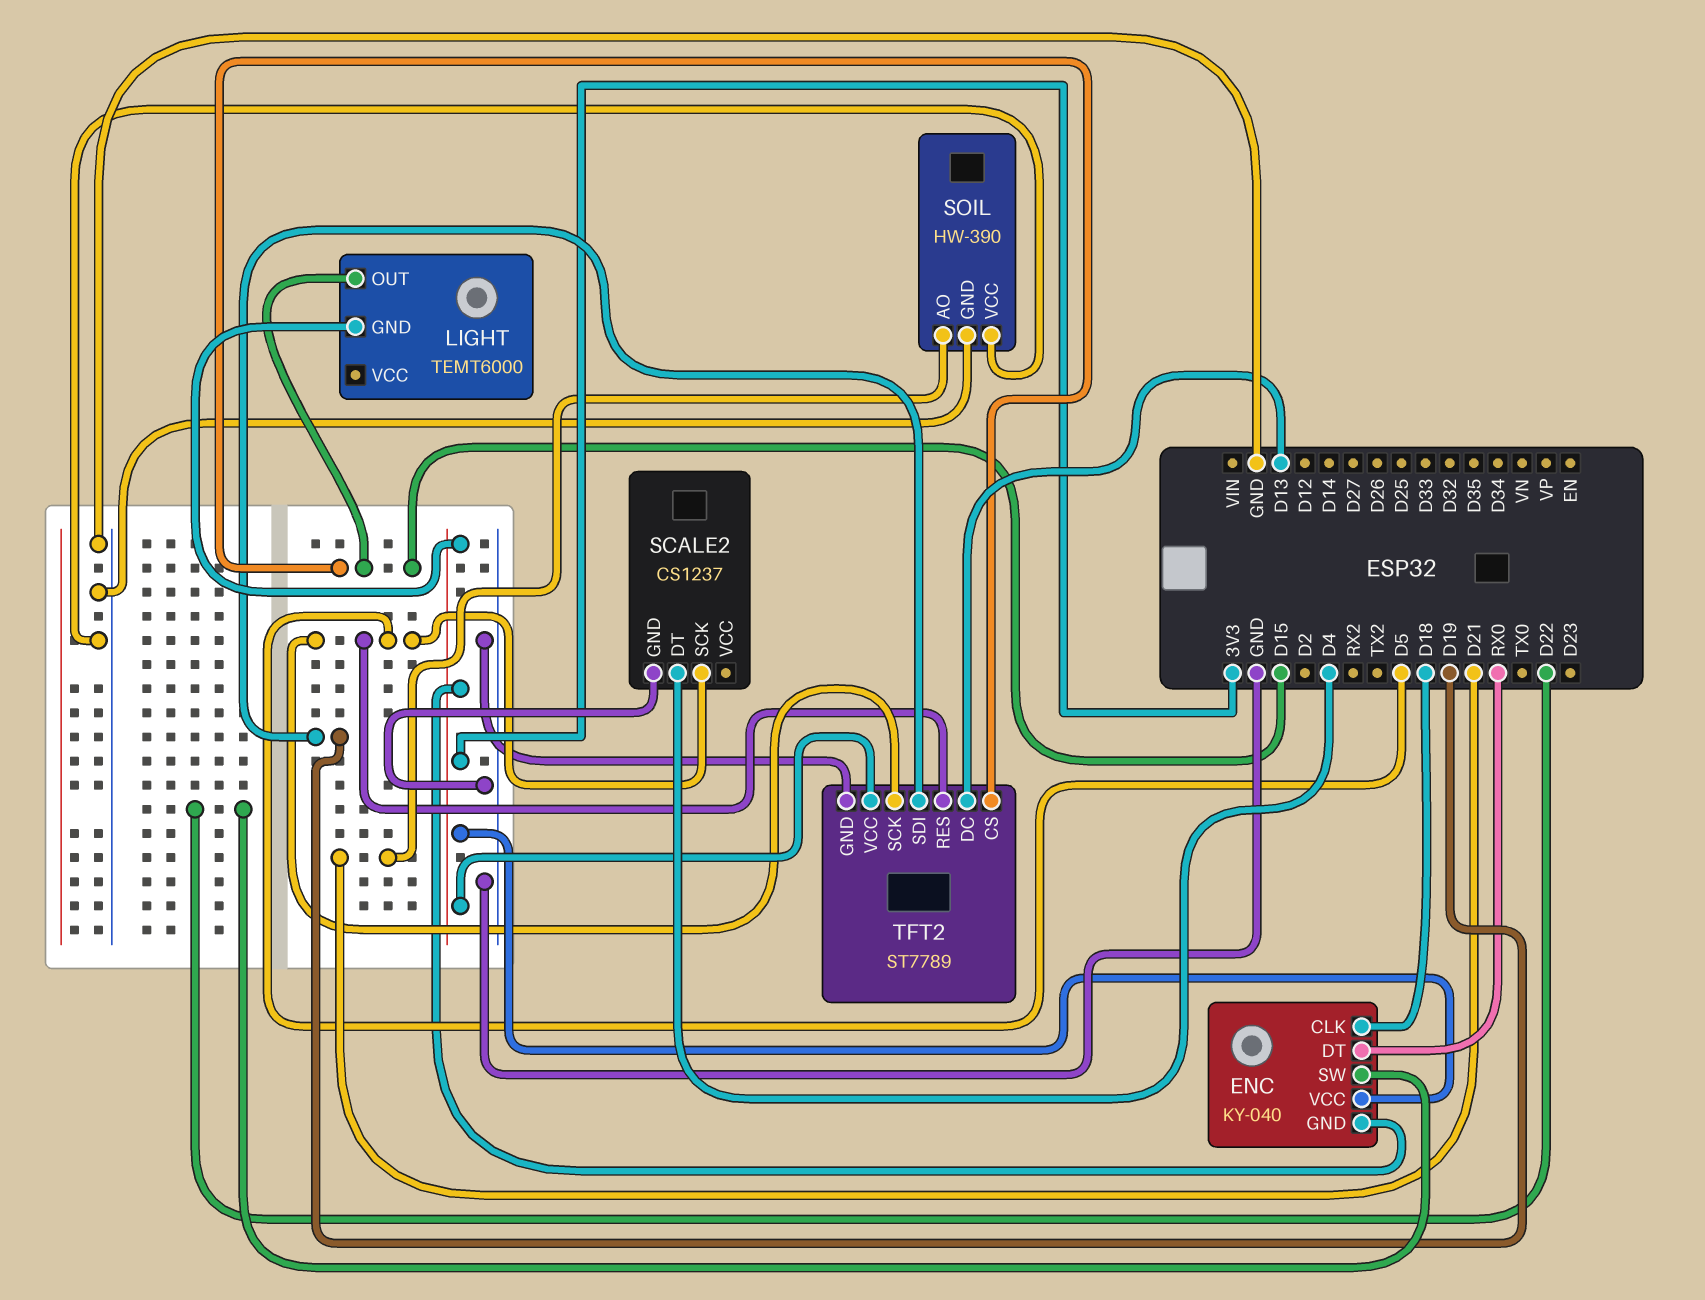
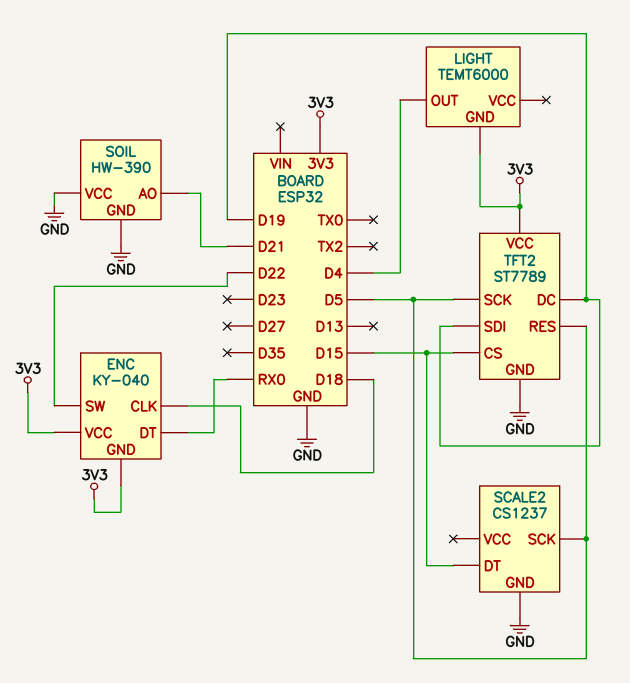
LIGHT pin OUT: D15 -> D4
SCALE2 pin DT: D4 -> D15
TFT2 pin DC: D13 -> D19

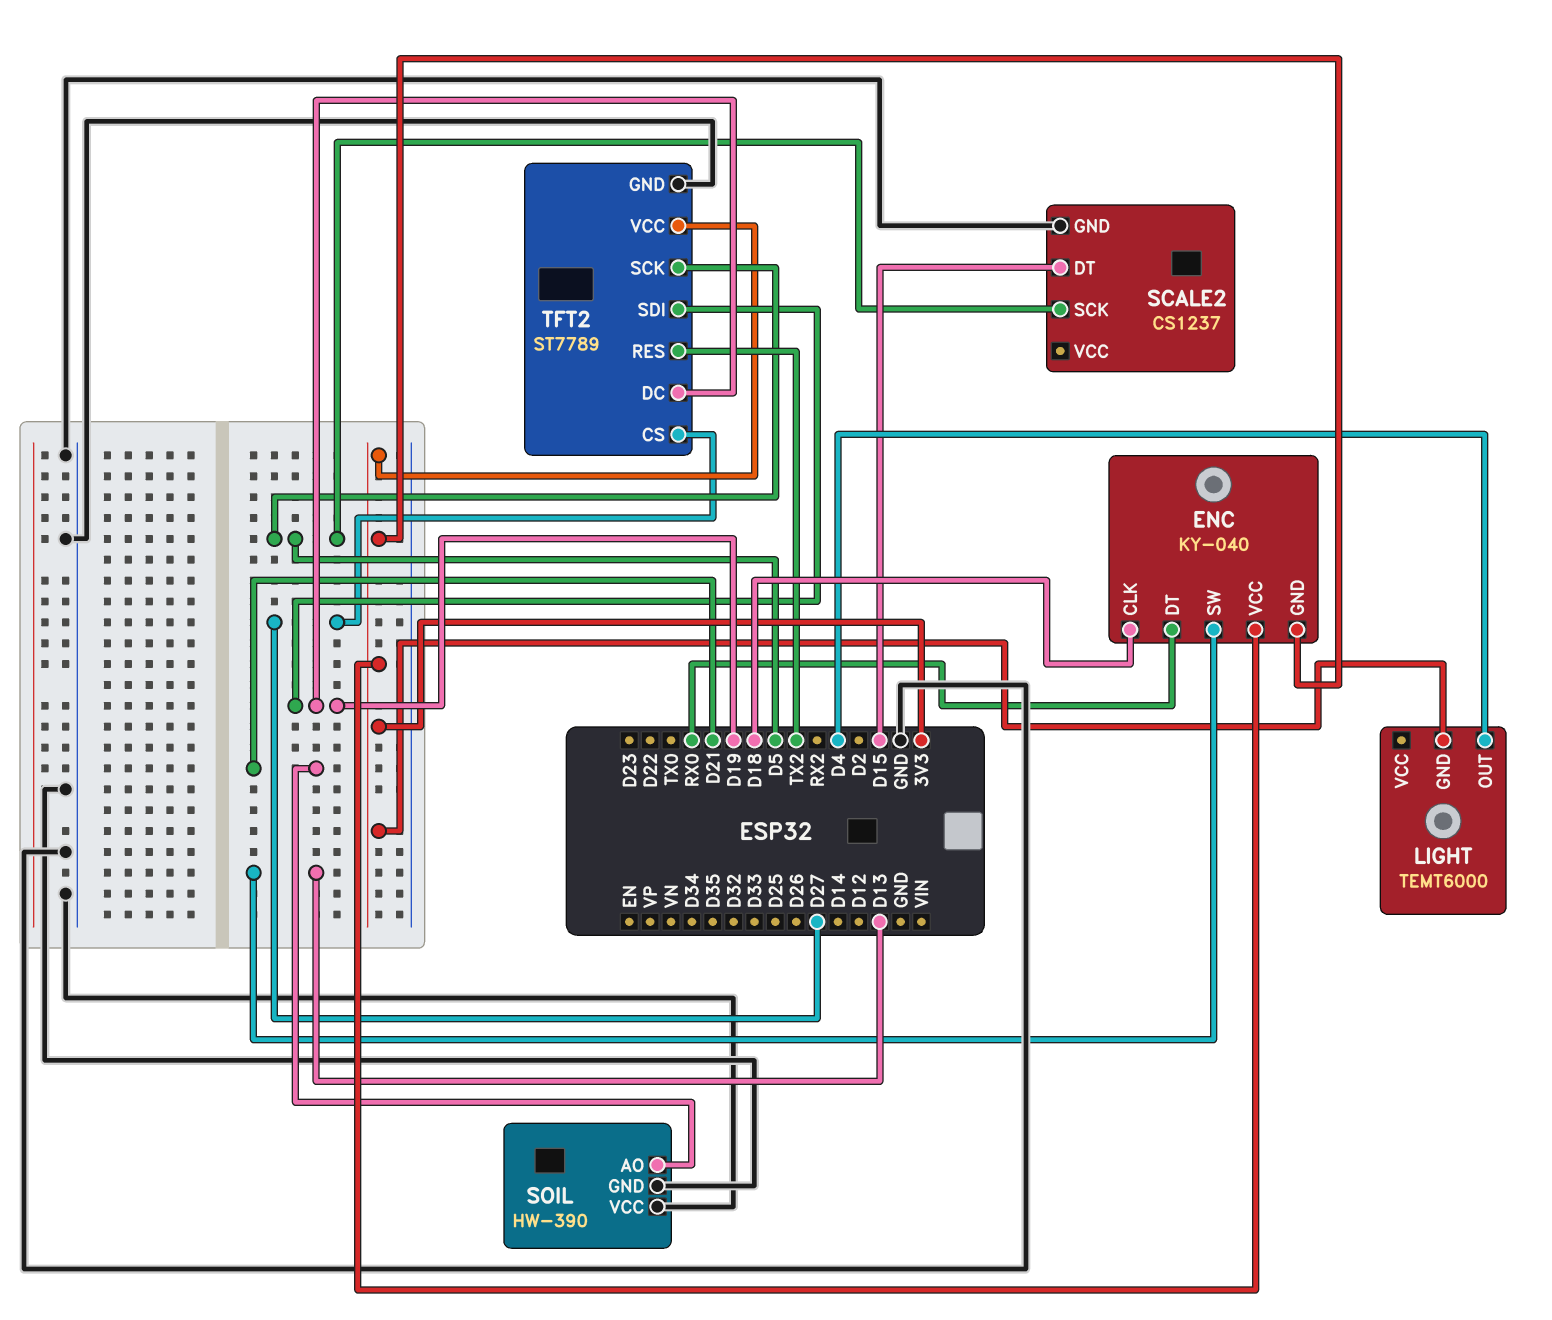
ENC pin SW: D22 -> D13
TFT2 pin CS: D15 -> D27
TFT2 pin RES: D5 -> TX2

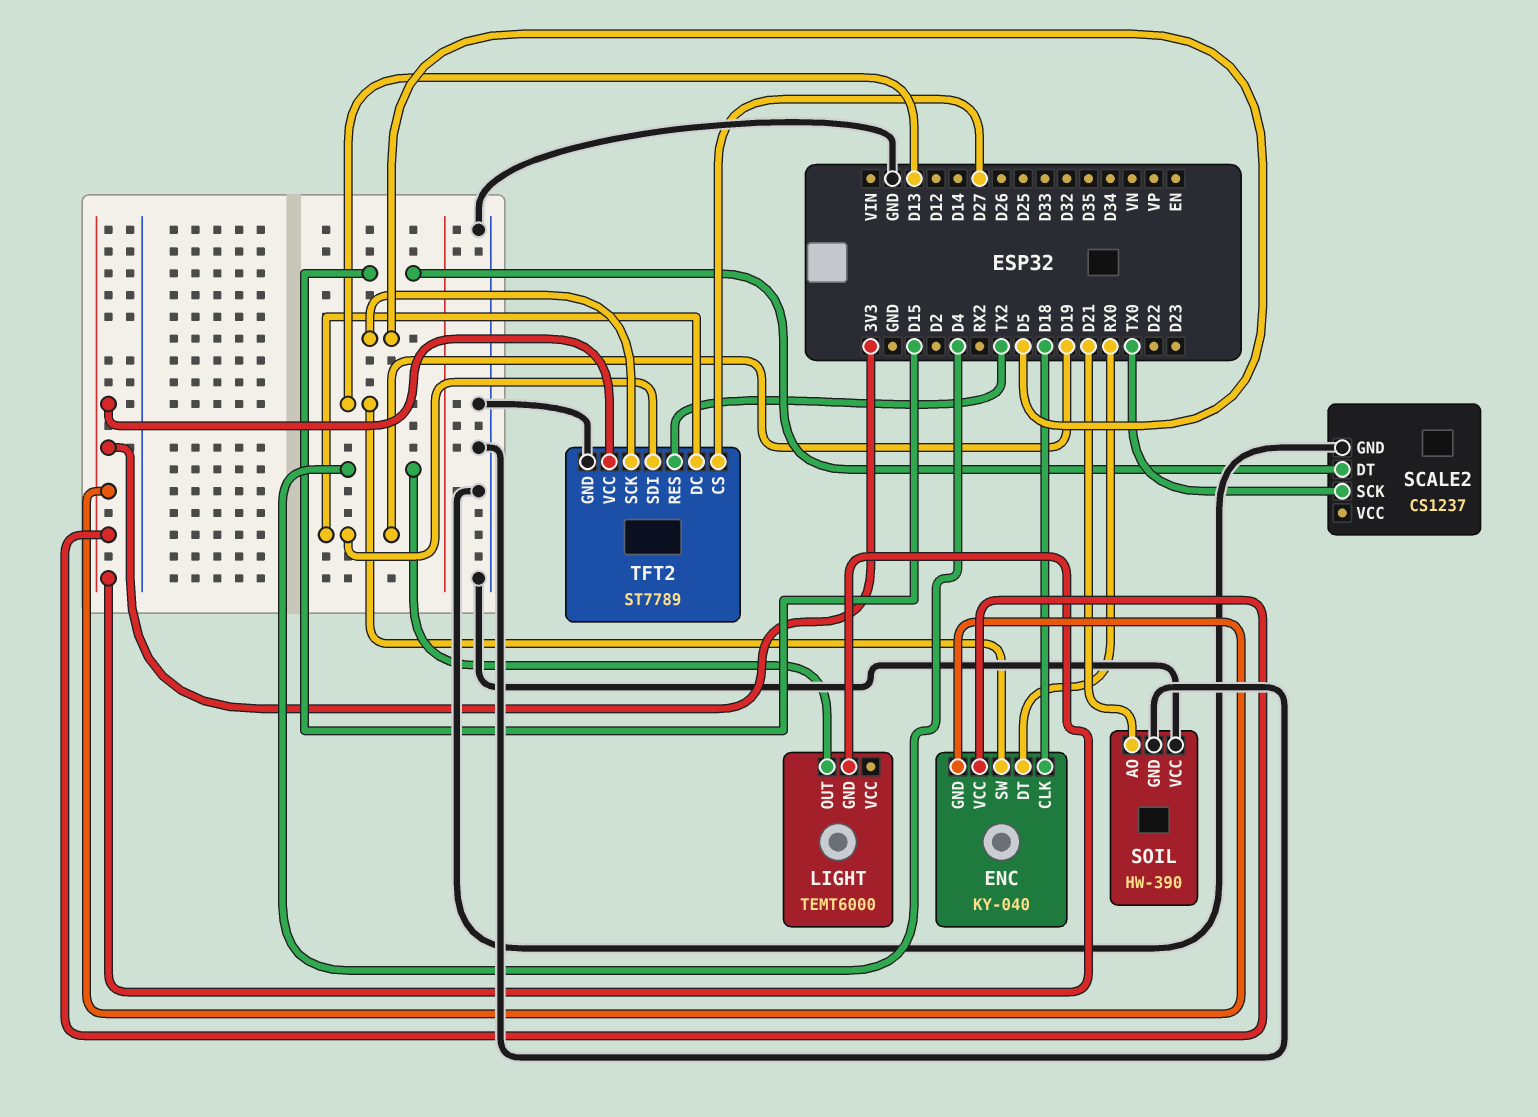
SCALE2 pin SCK: D5 -> TX0

